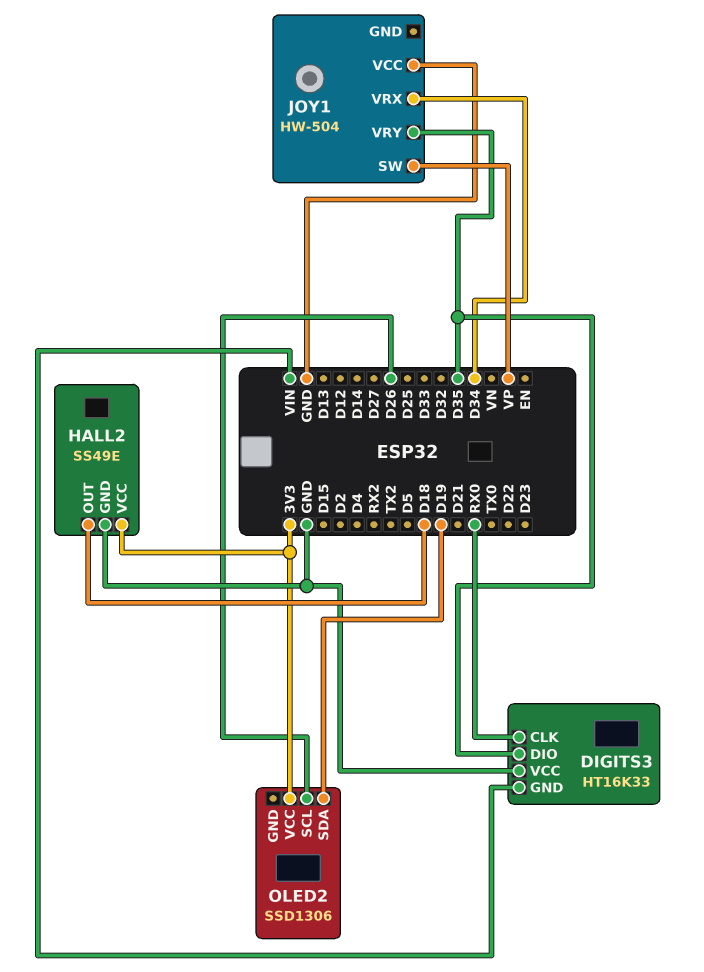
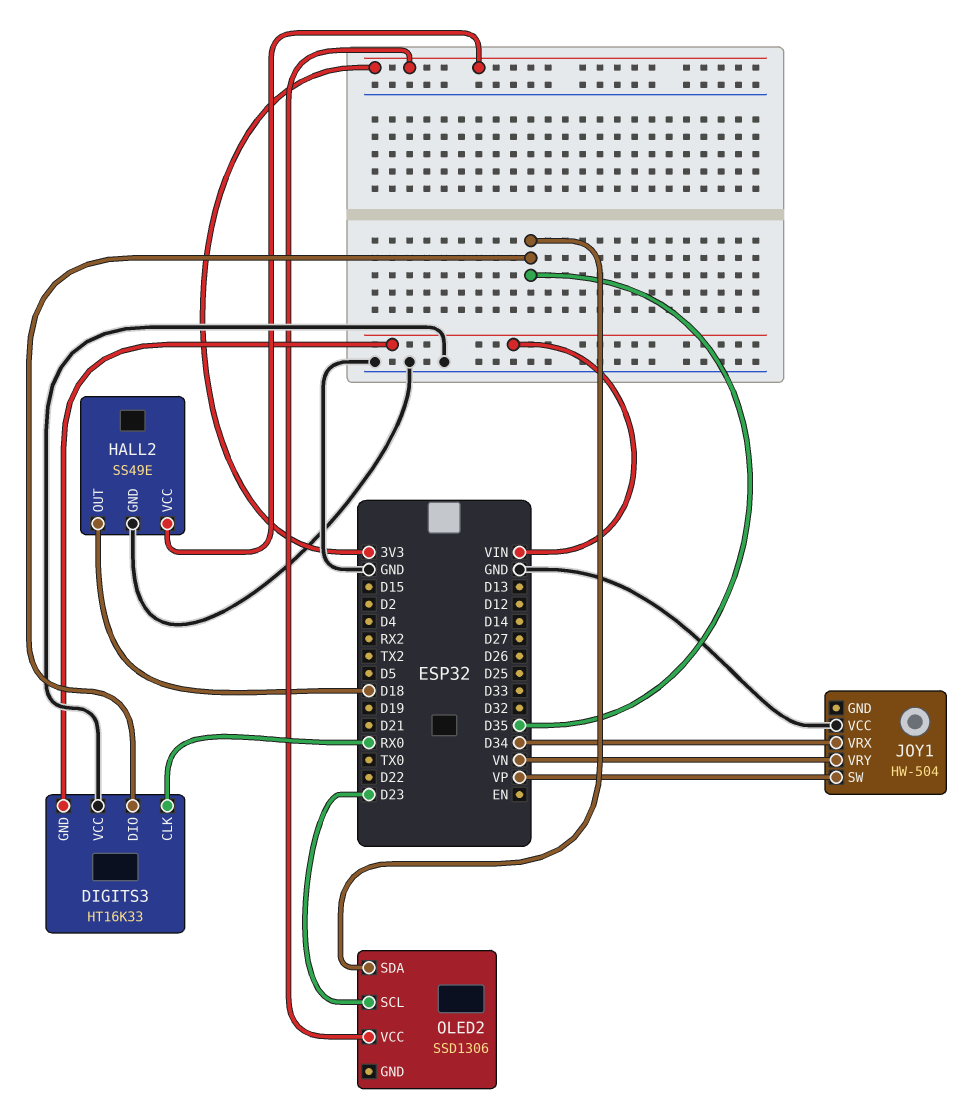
JOY1 pin VRY: D35 -> VN
OLED2 pin SCL: D26 -> D23
OLED2 pin SDA: D19 -> D35

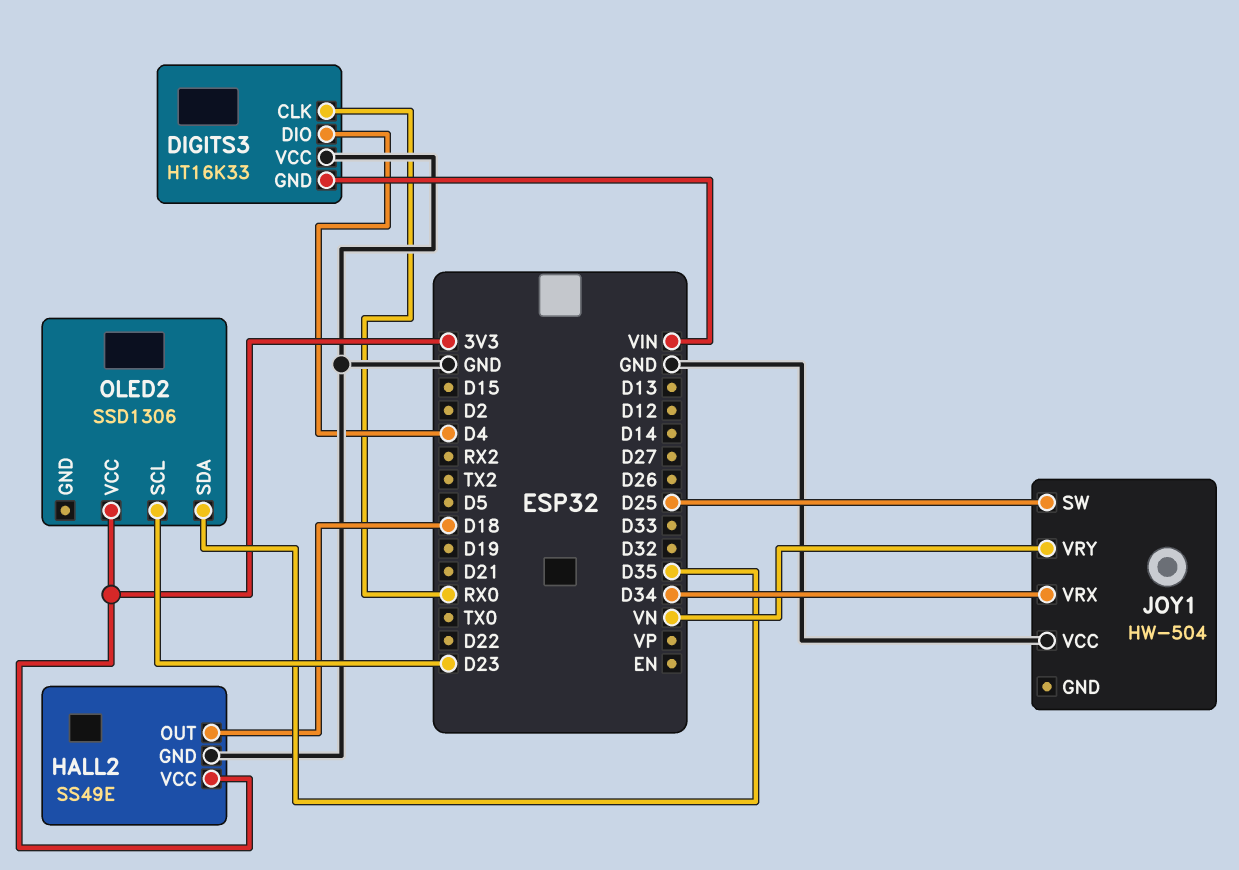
DIGITS3 pin DIO: D35 -> D4
JOY1 pin SW: VP -> D25

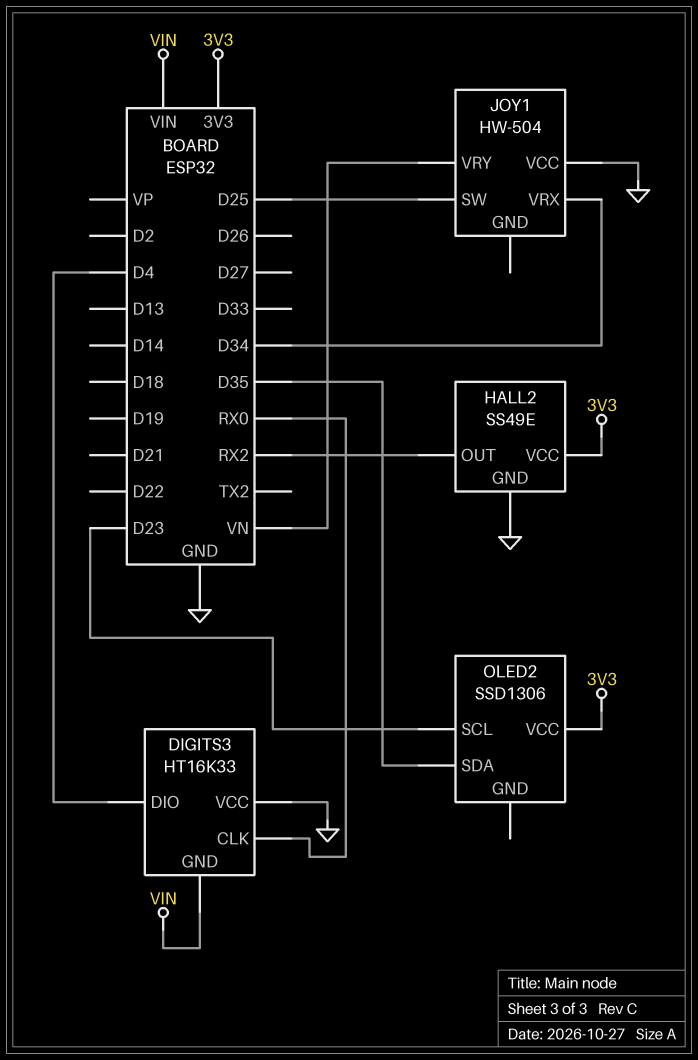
HALL2 pin OUT: D18 -> RX2

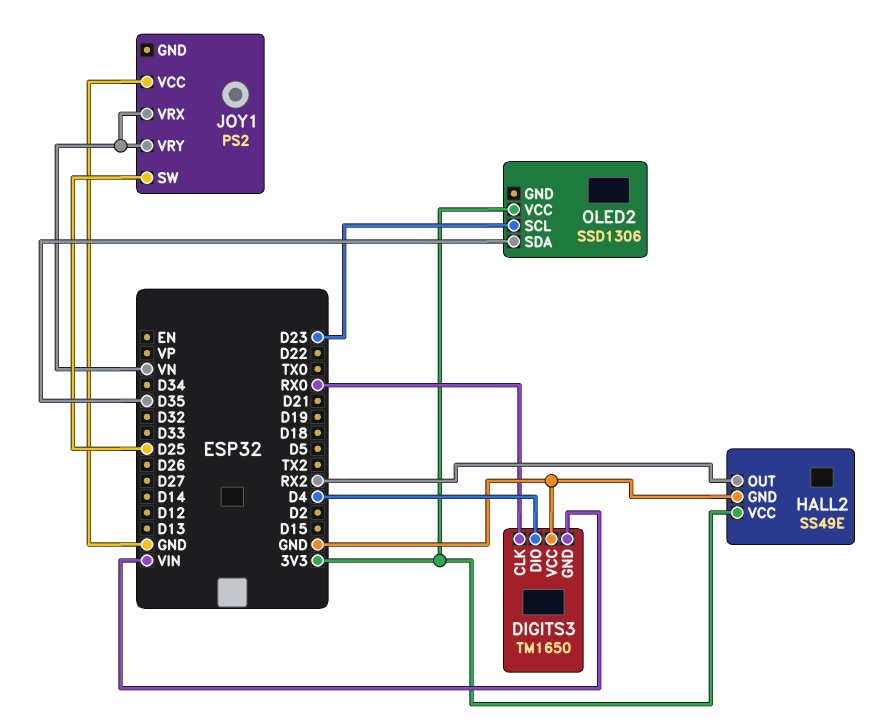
DIGITS3: HT16K33 -> TM1650
JOY1: HW-504 -> PS2
JOY1 pin VRX: D34 -> VN

